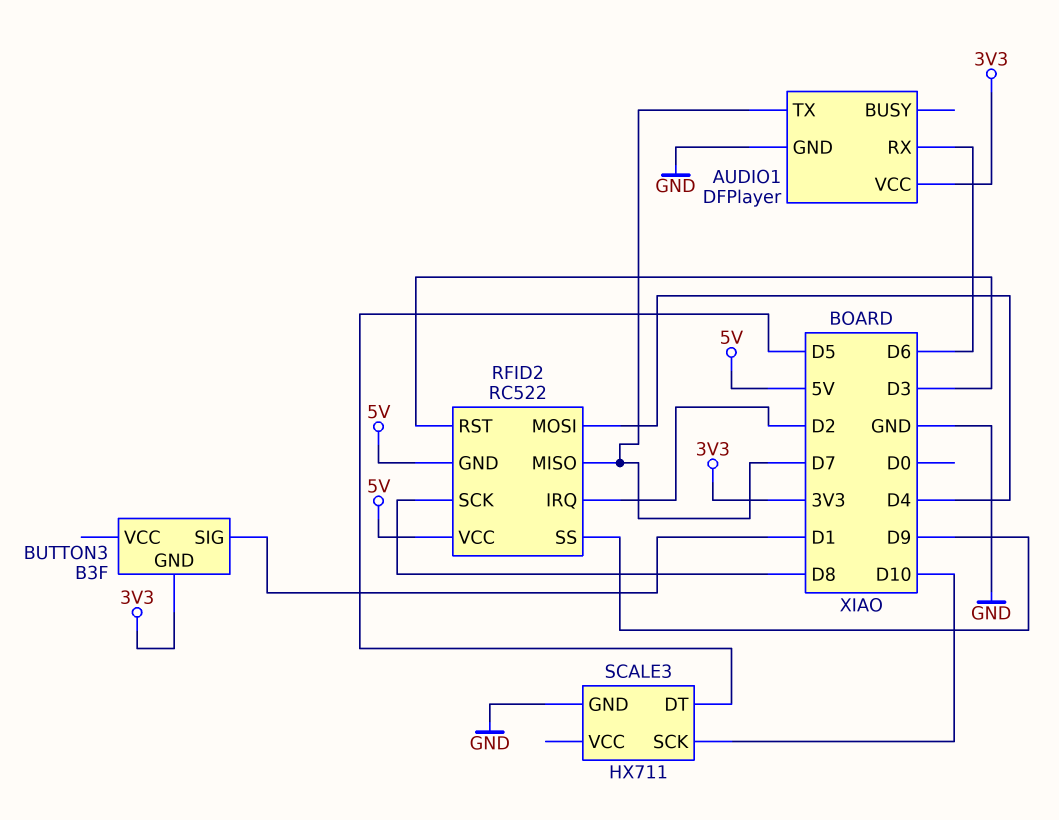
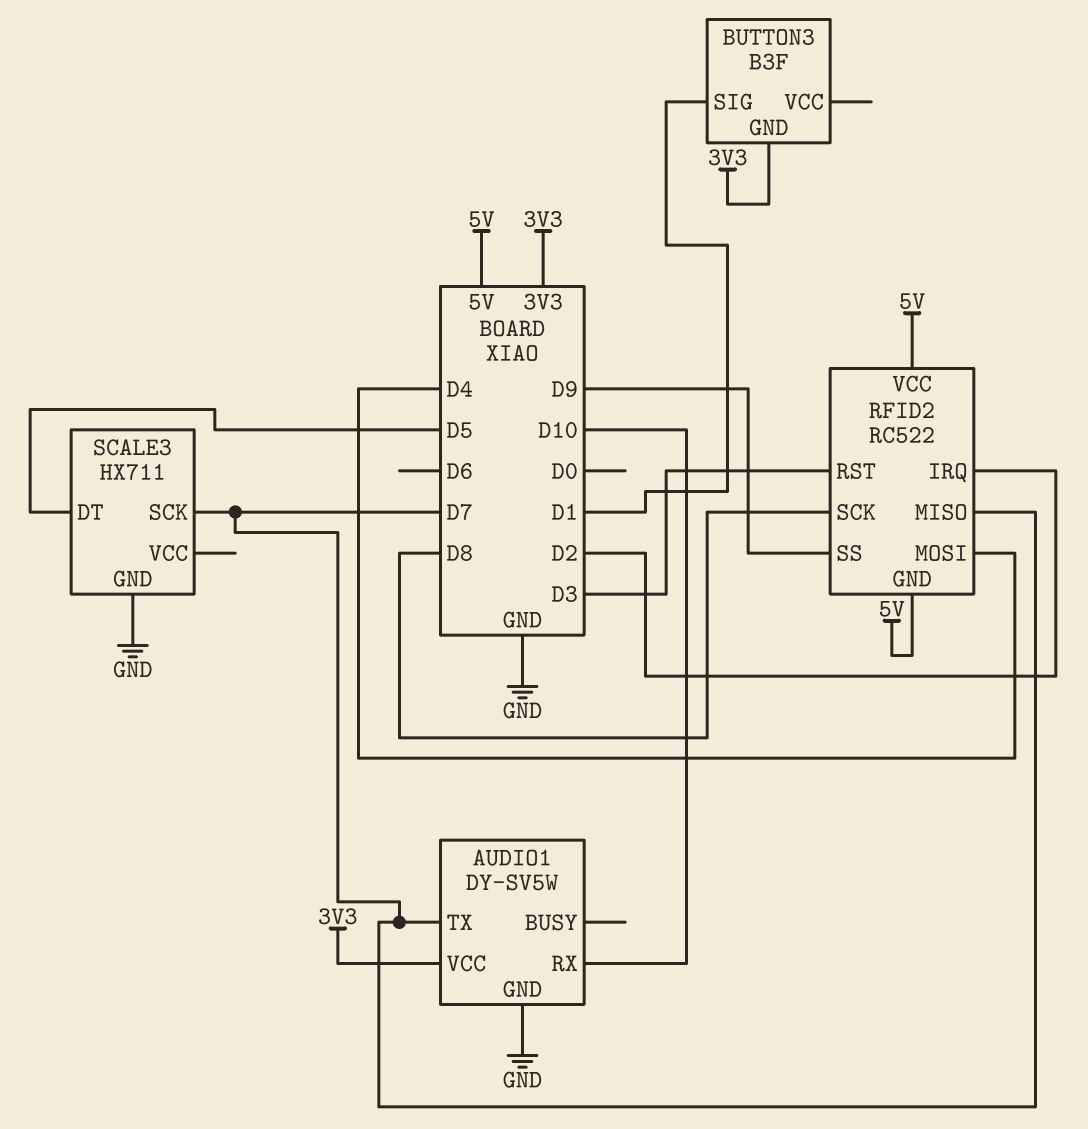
AUDIO1: DFPlayer -> DY-SV5W
AUDIO1 pin RX: D6 -> D10
SCALE3 pin SCK: D10 -> D7

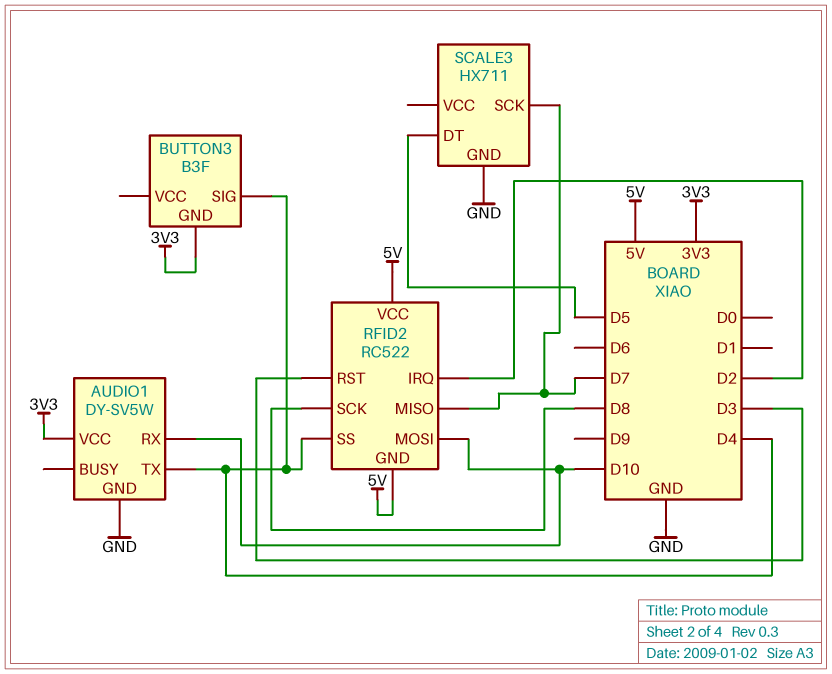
AUDIO1 pin TX: D7 -> D4
BUTTON3 pin SIG: D1 -> D4
RFID2 pin MOSI: D4 -> D10
RFID2 pin SS: D9 -> D4

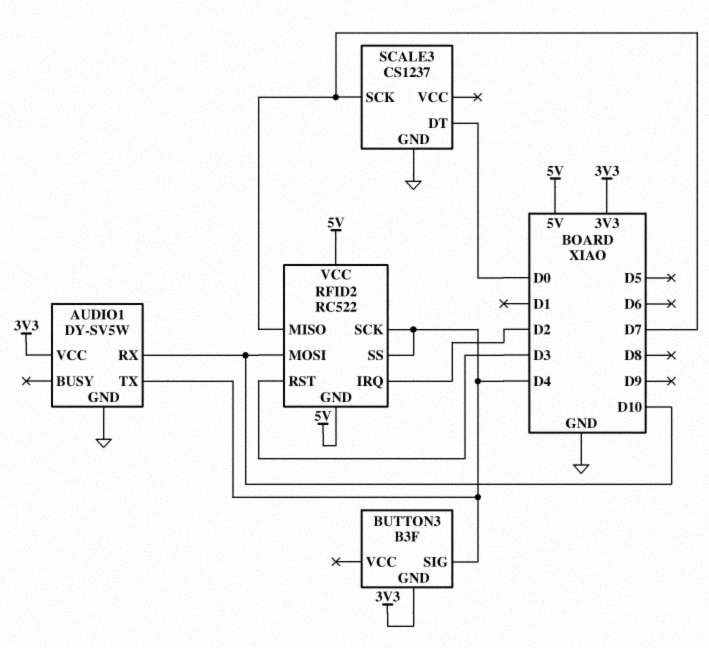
RFID2 pin SCK: D8 -> D4
SCALE3: HX711 -> CS1237
SCALE3 pin DT: D5 -> D0

